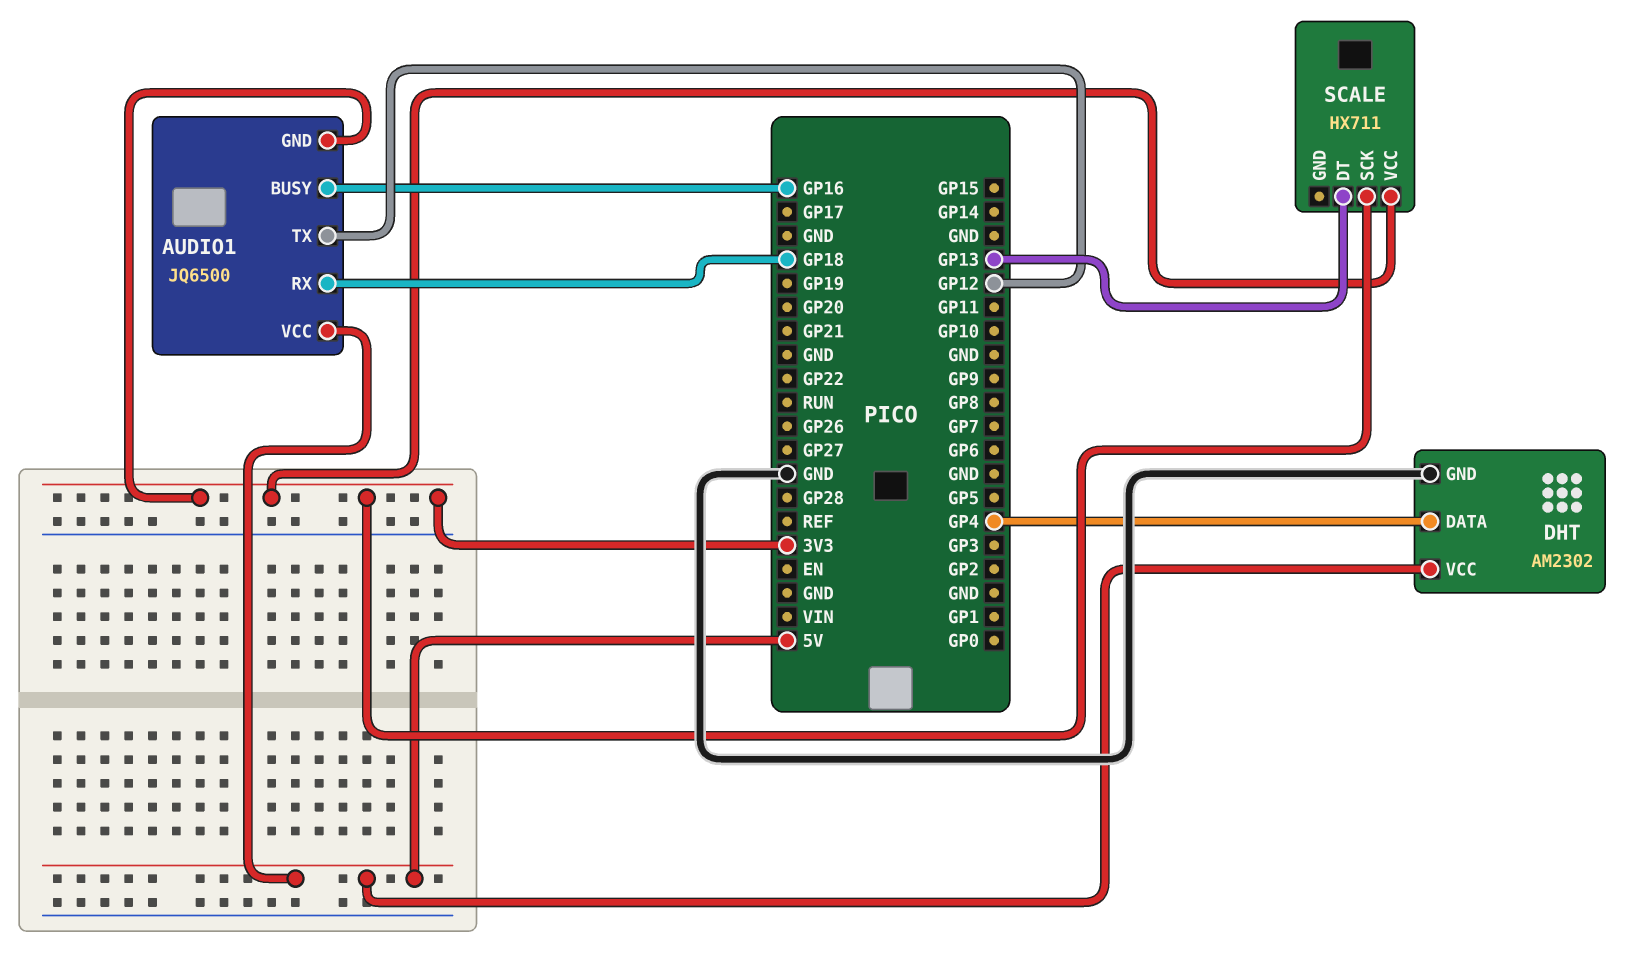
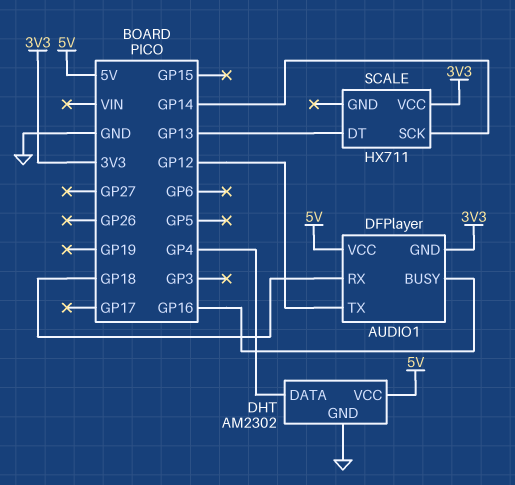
AUDIO1: JQ6500 -> DFPlayer
SCALE pin SCK: 3V3 -> GP14

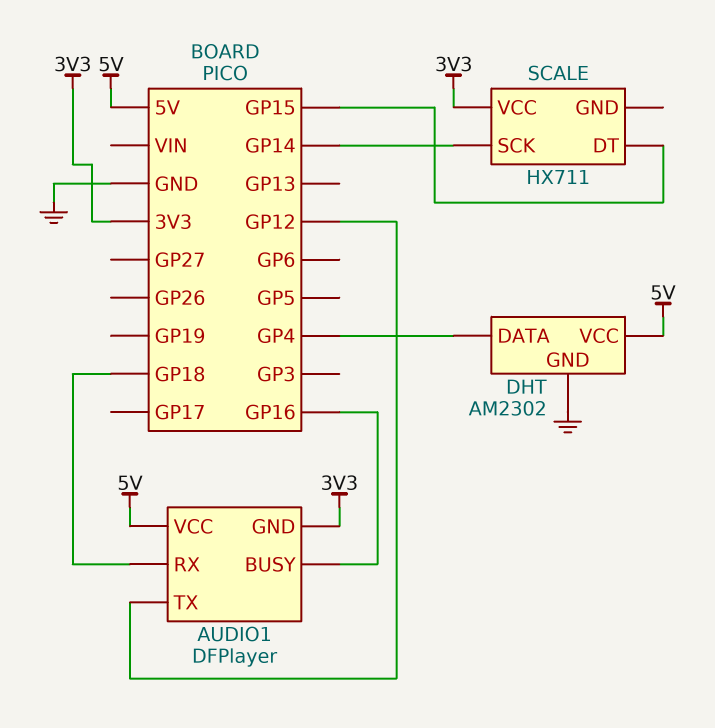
SCALE pin DT: GP13 -> GP15

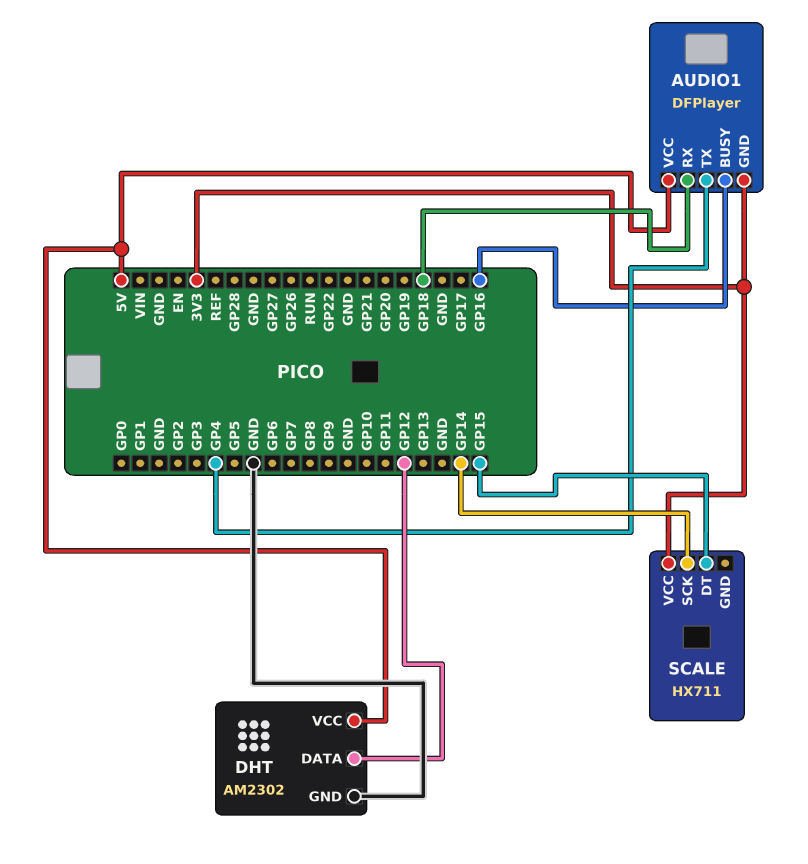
AUDIO1 pin TX: GP12 -> GP4
DHT pin DATA: GP4 -> GP12

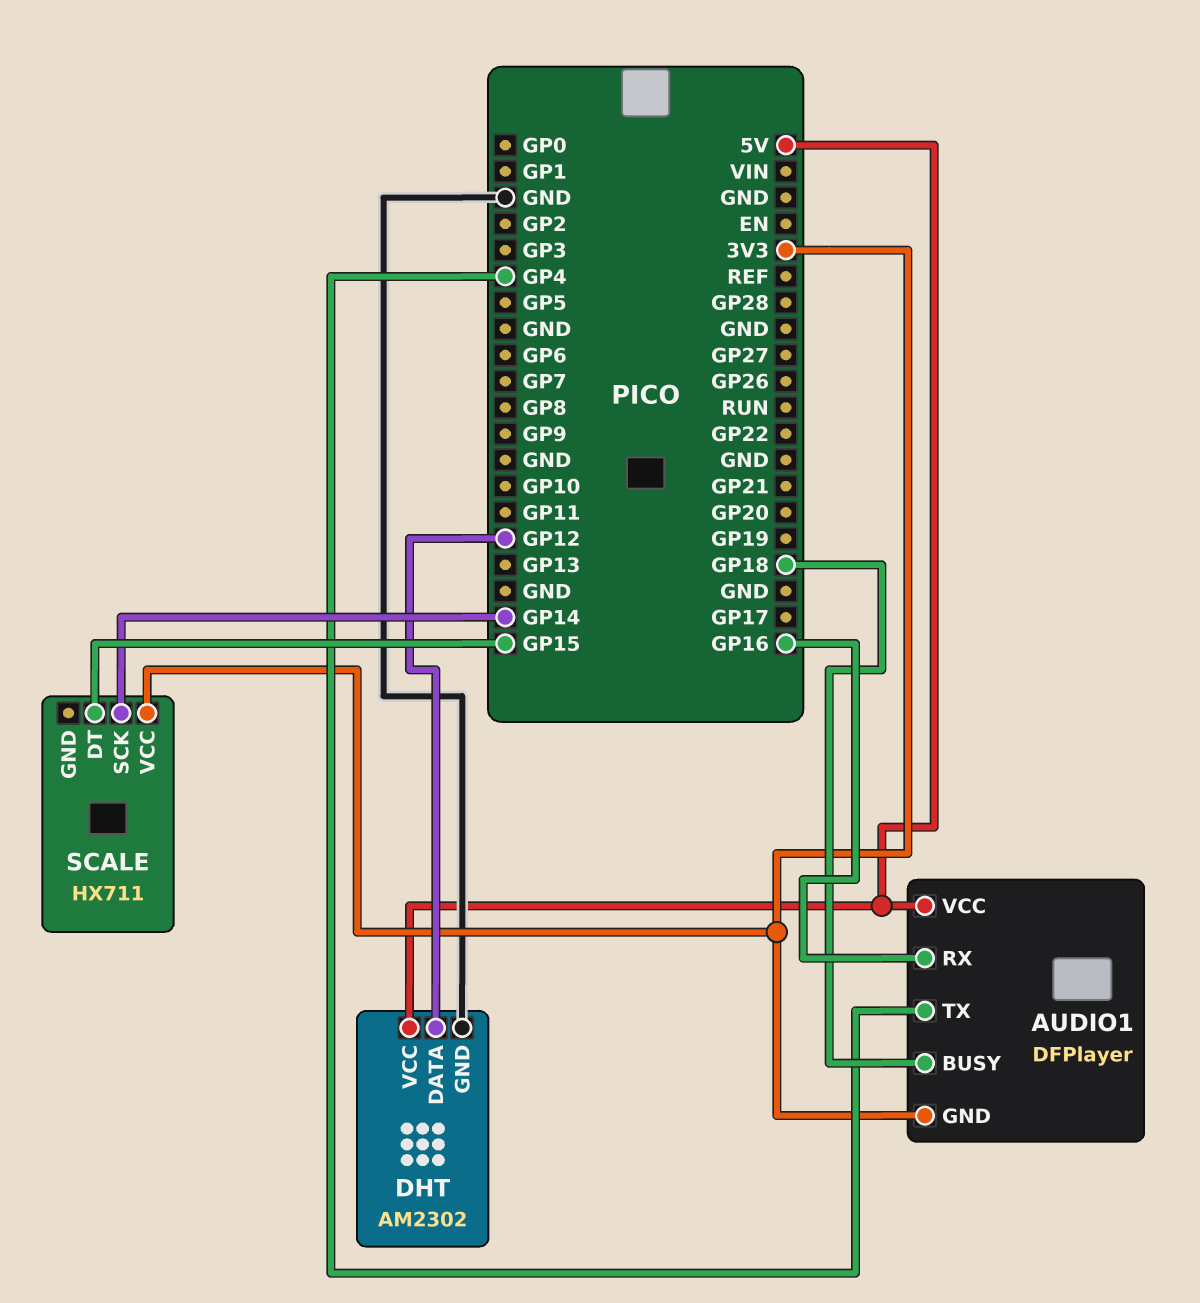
AUDIO1 pin BUSY: GP16 -> GP18
AUDIO1 pin RX: GP18 -> GP16

